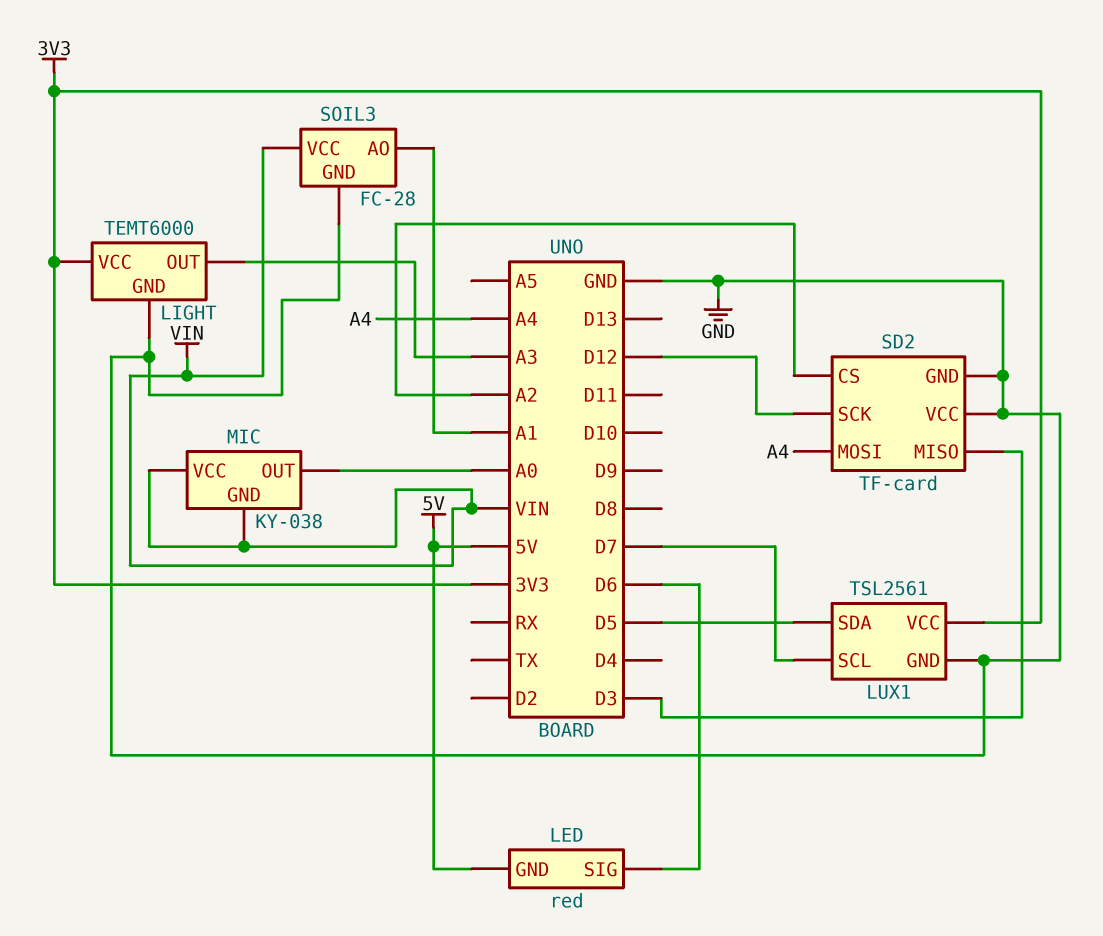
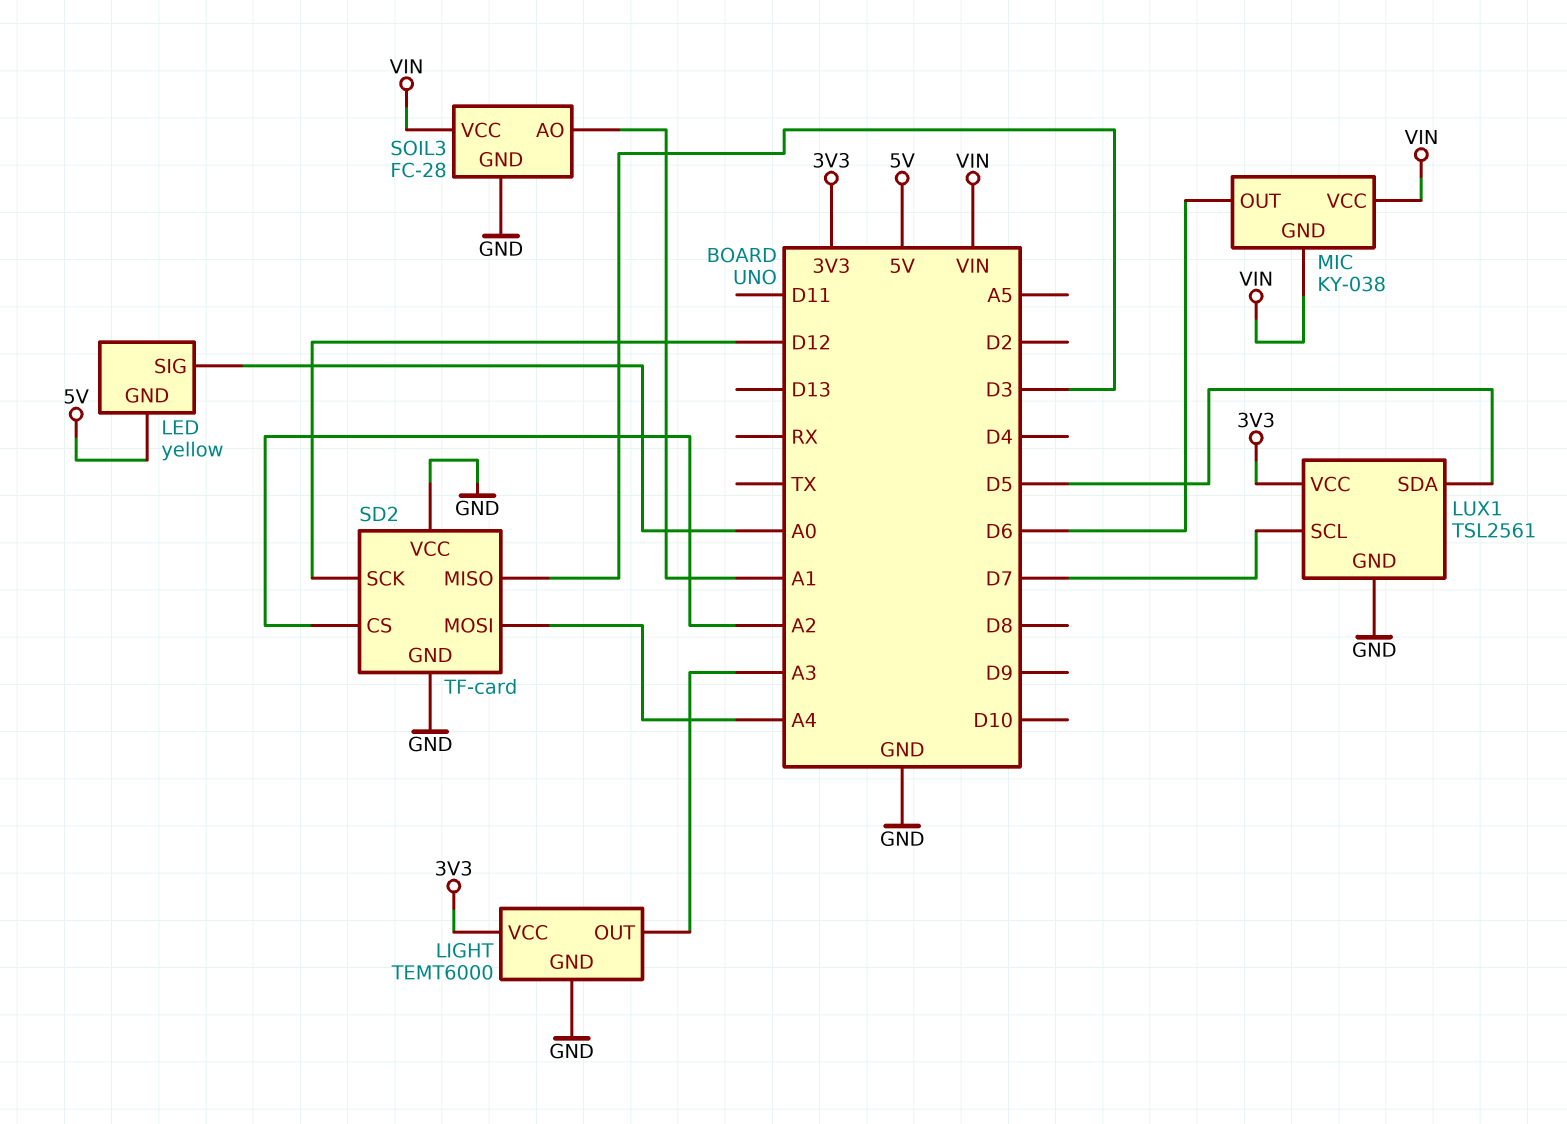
LED: red -> yellow
LED pin SIG: D6 -> A0
MIC pin OUT: A0 -> D6

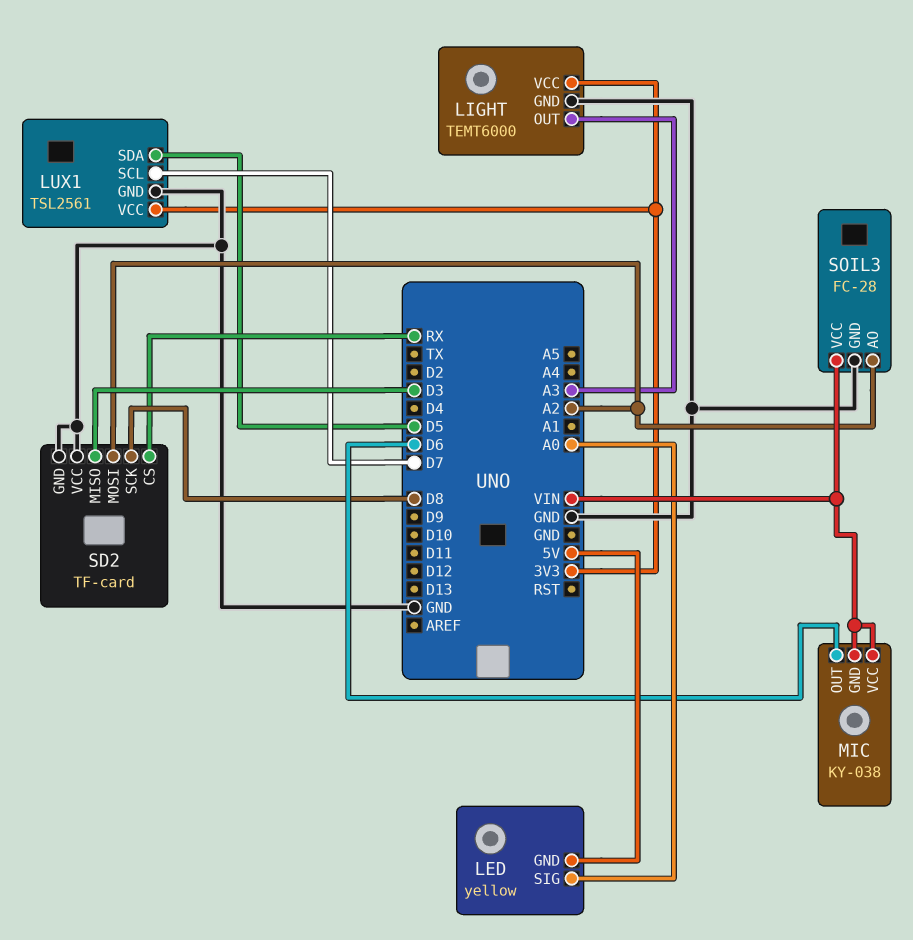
SD2 pin CS: A2 -> RX
SD2 pin MOSI: A4 -> A2
SD2 pin SCK: D12 -> D8
SOIL3 pin AO: A1 -> A2

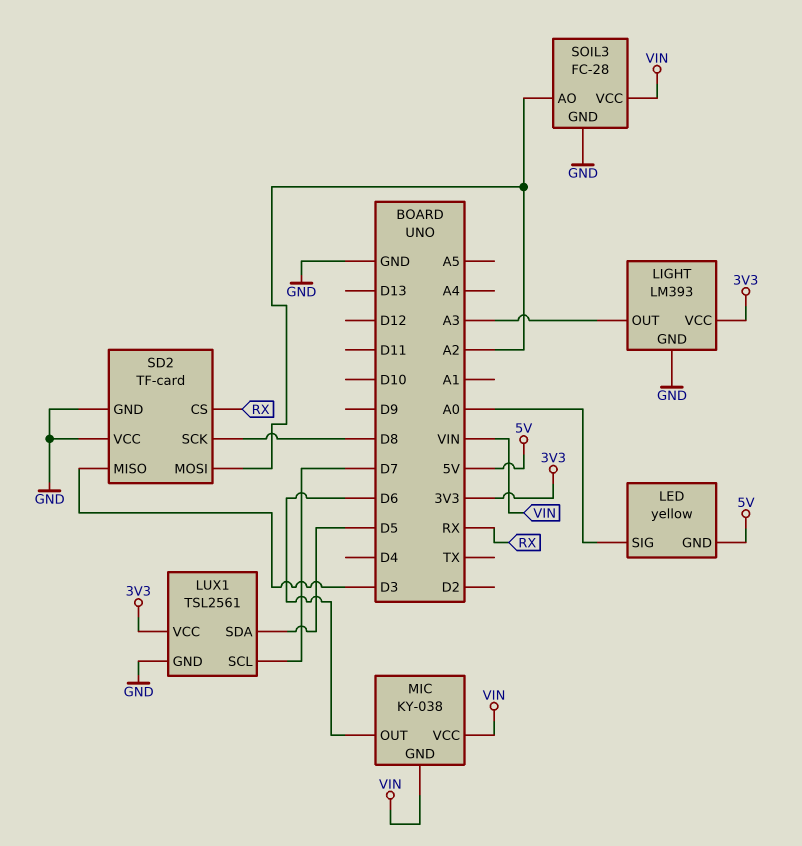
LIGHT: TEMT6000 -> LM393

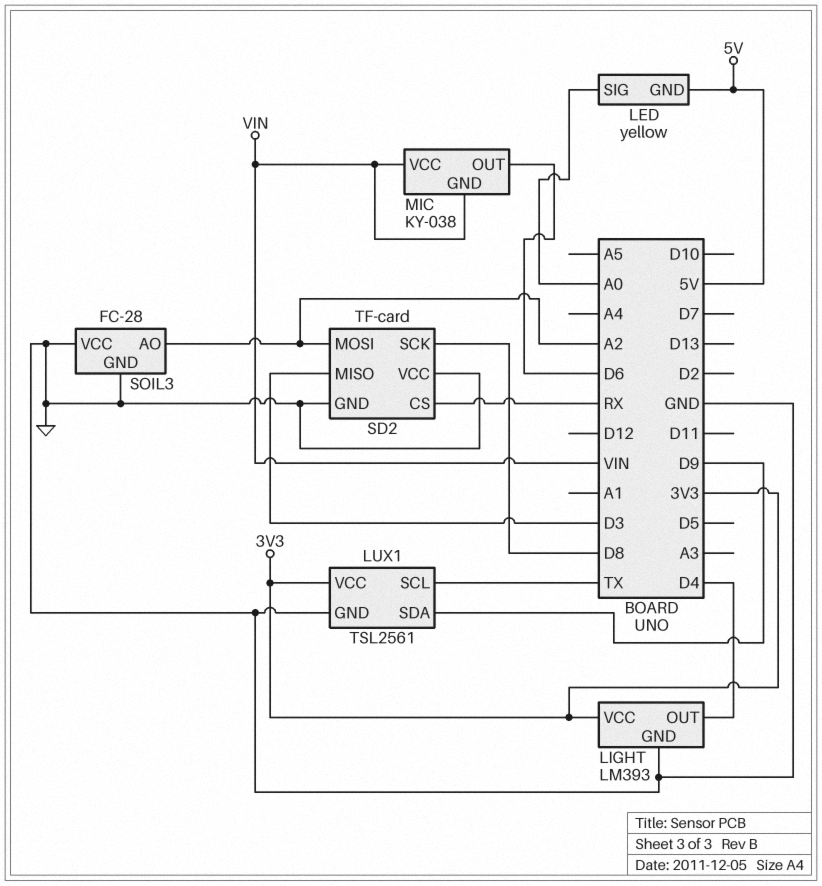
LIGHT pin OUT: A3 -> D4
LUX1 pin SCL: D7 -> TX
LUX1 pin SDA: D5 -> D9
SOIL3 pin VCC: VIN -> GND

